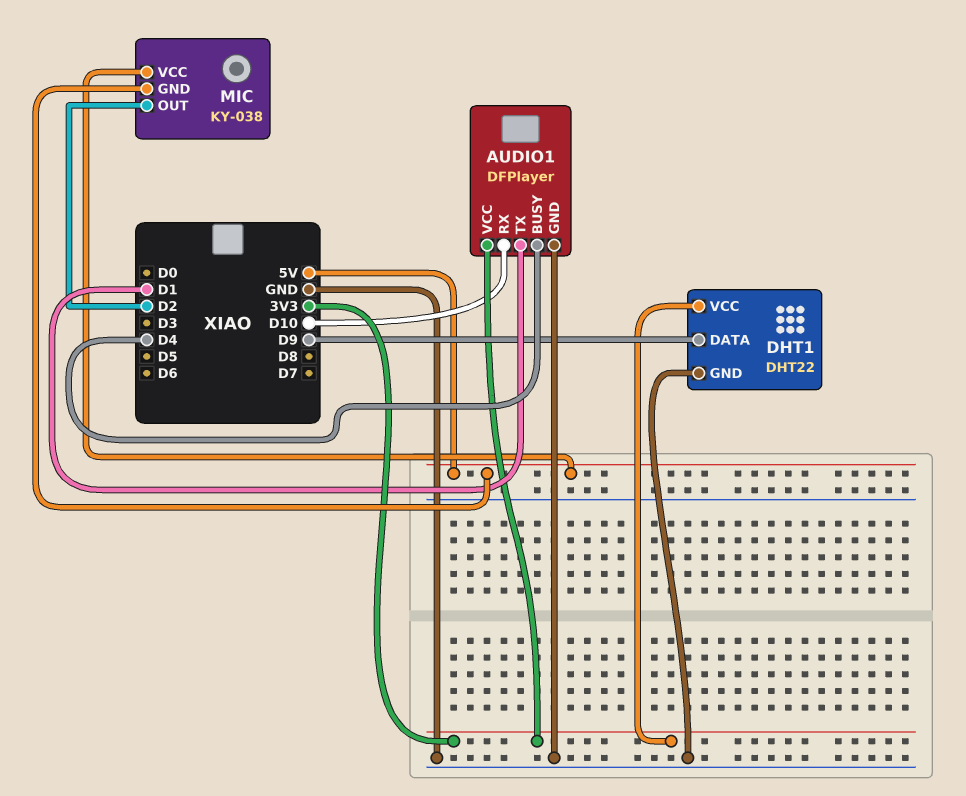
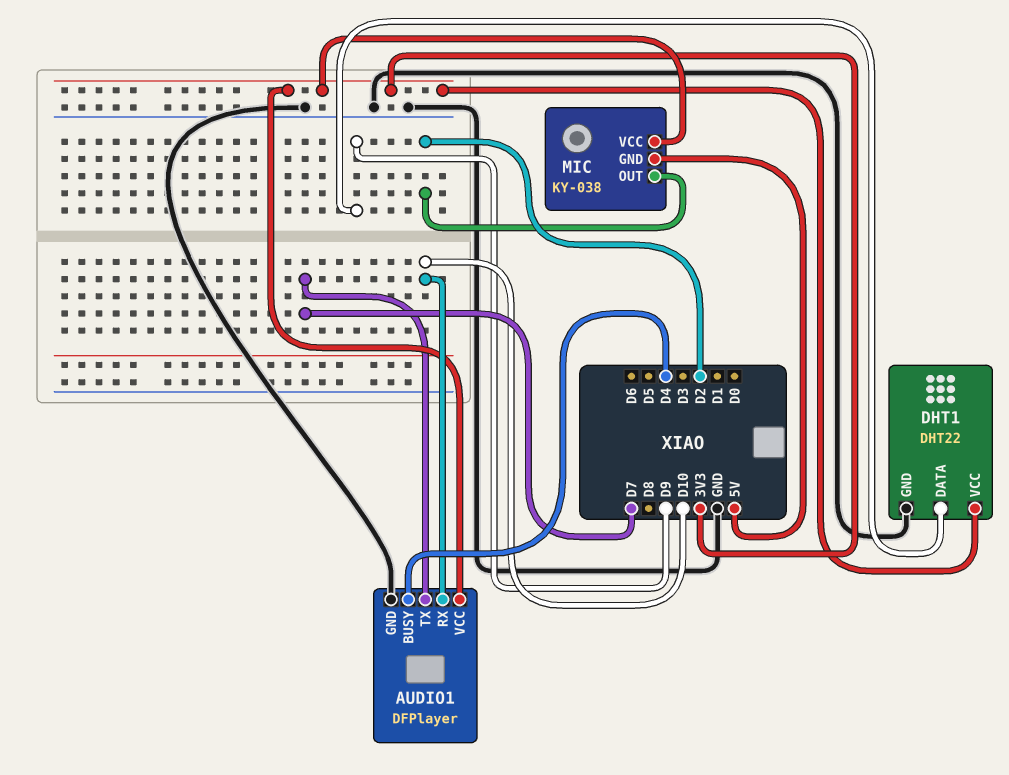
AUDIO1 pin TX: D1 -> D7
MIC pin VCC: 5V -> 3V3

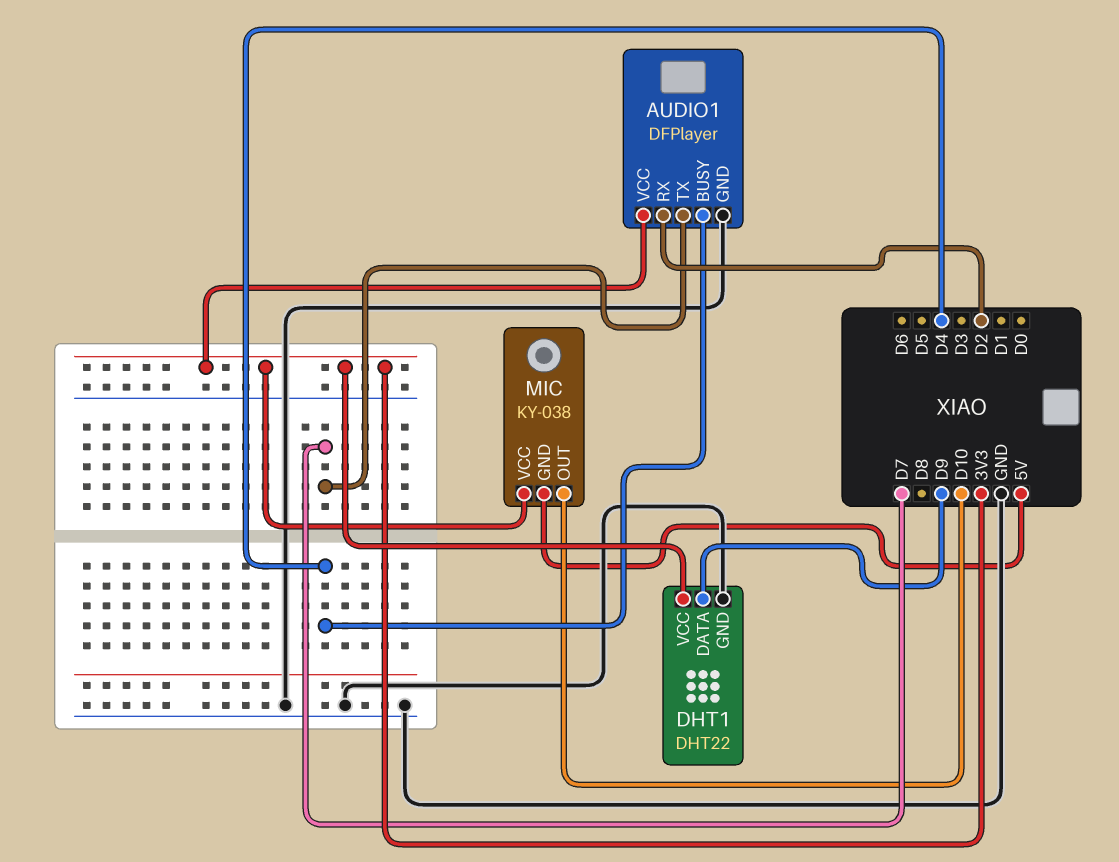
AUDIO1 pin RX: D10 -> D2
MIC pin OUT: D2 -> D10

